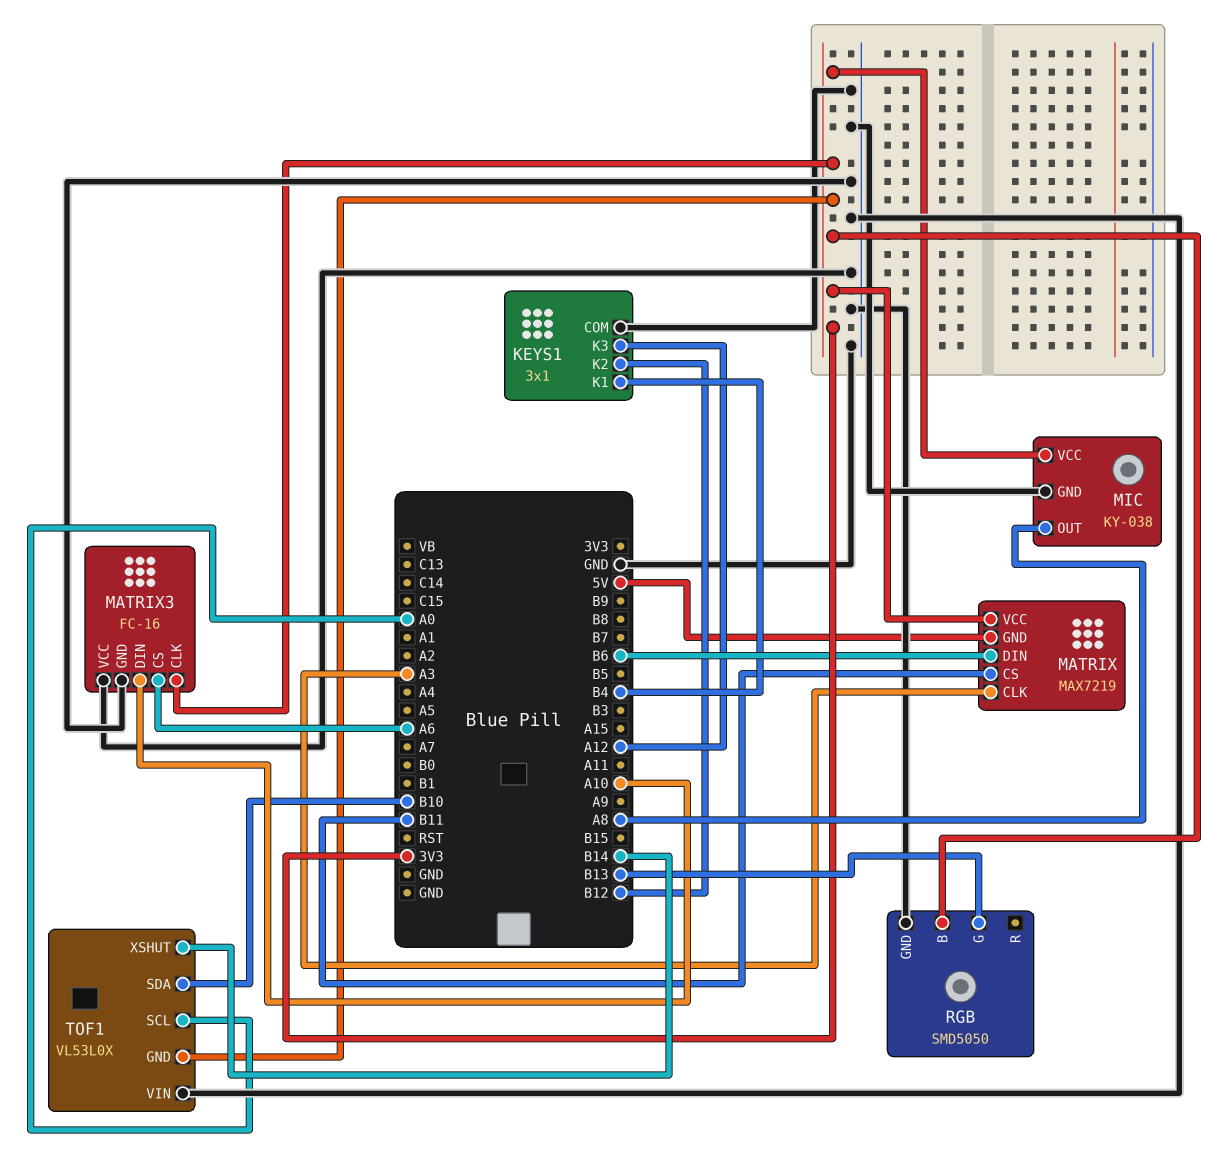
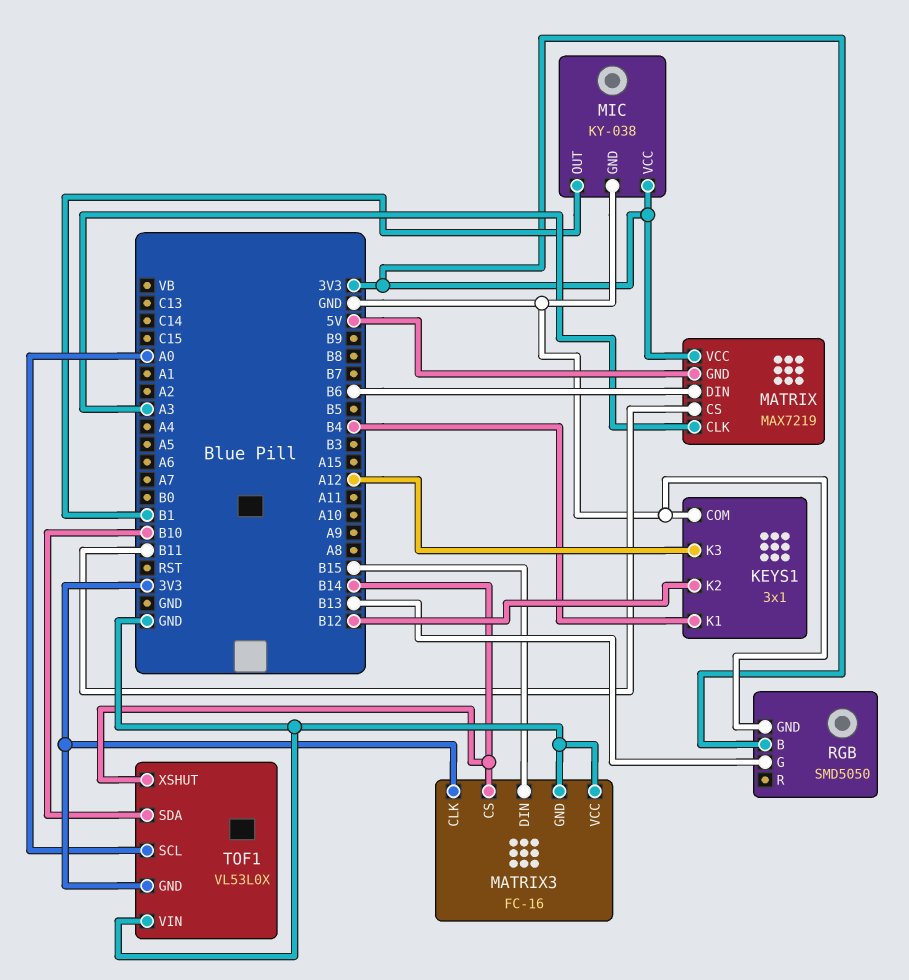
MATRIX3 pin CS: A6 -> B14
MATRIX3 pin DIN: A10 -> B15
MIC pin OUT: A8 -> B1

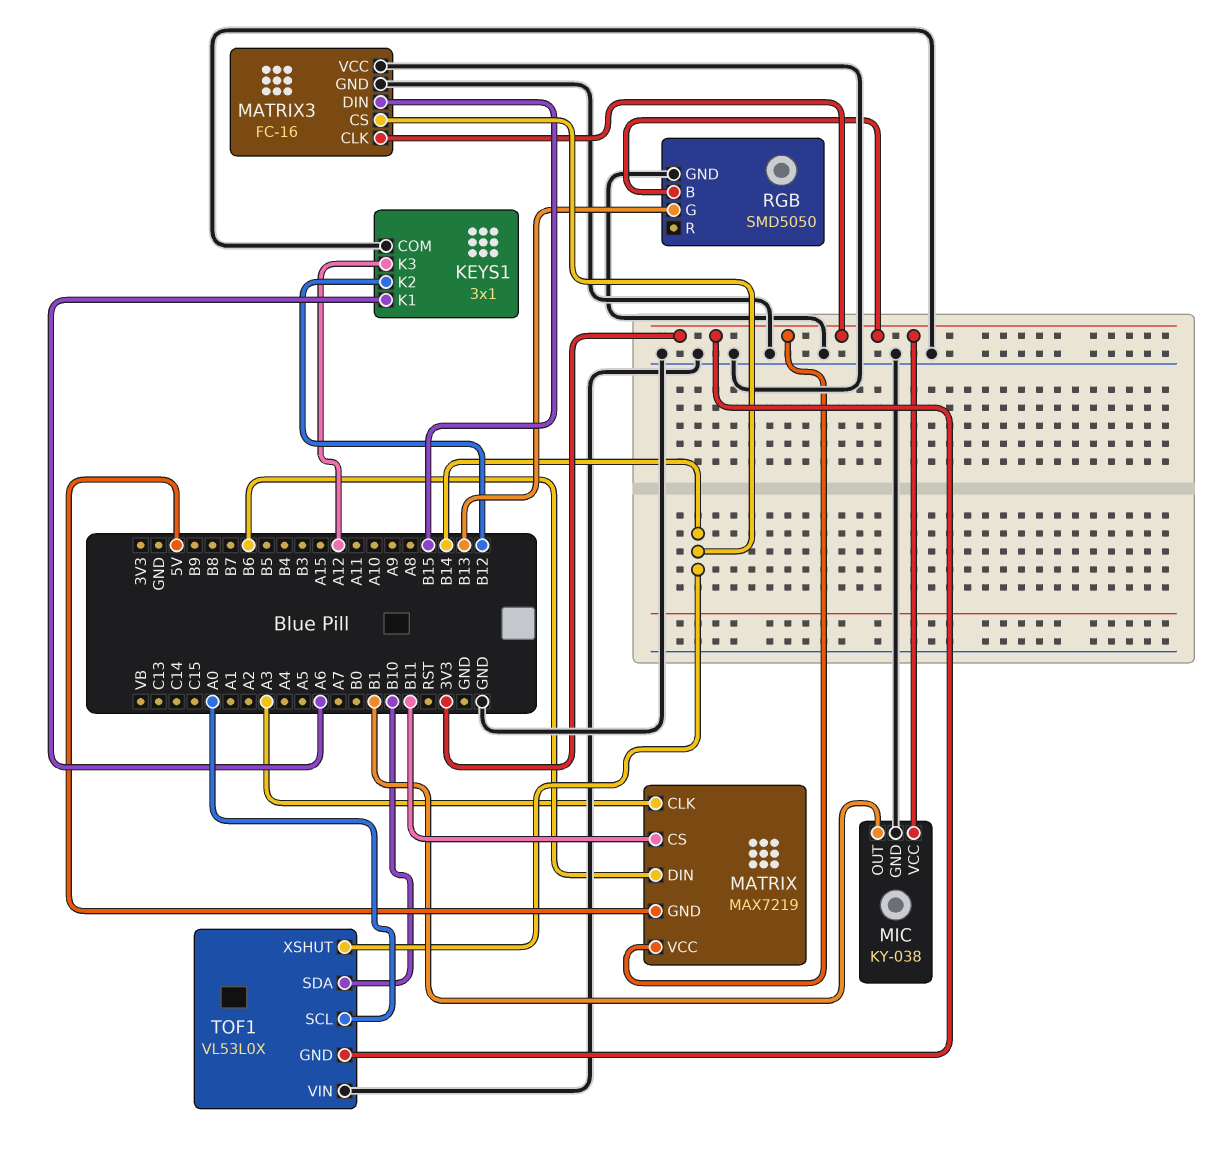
KEYS1 pin K1: B4 -> A6

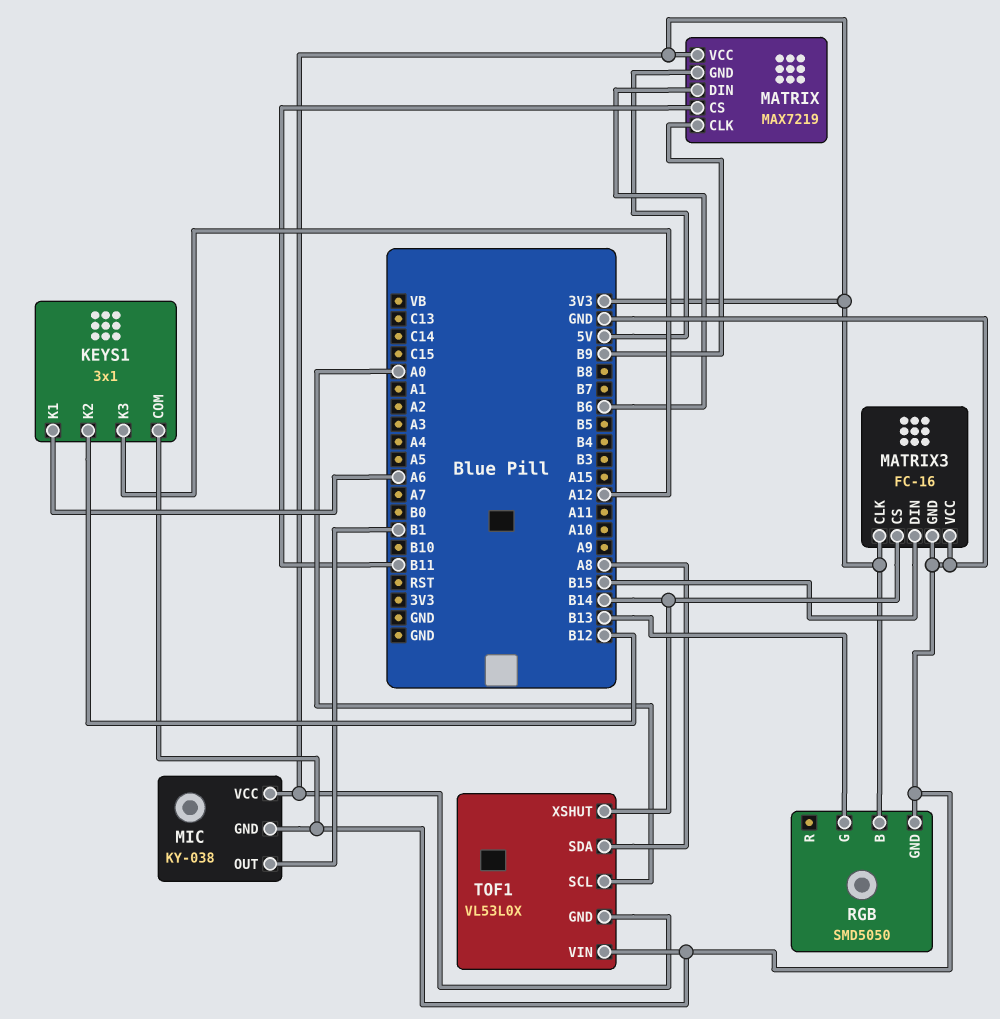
MATRIX pin CLK: A3 -> B9
TOF1 pin SDA: B10 -> A8

